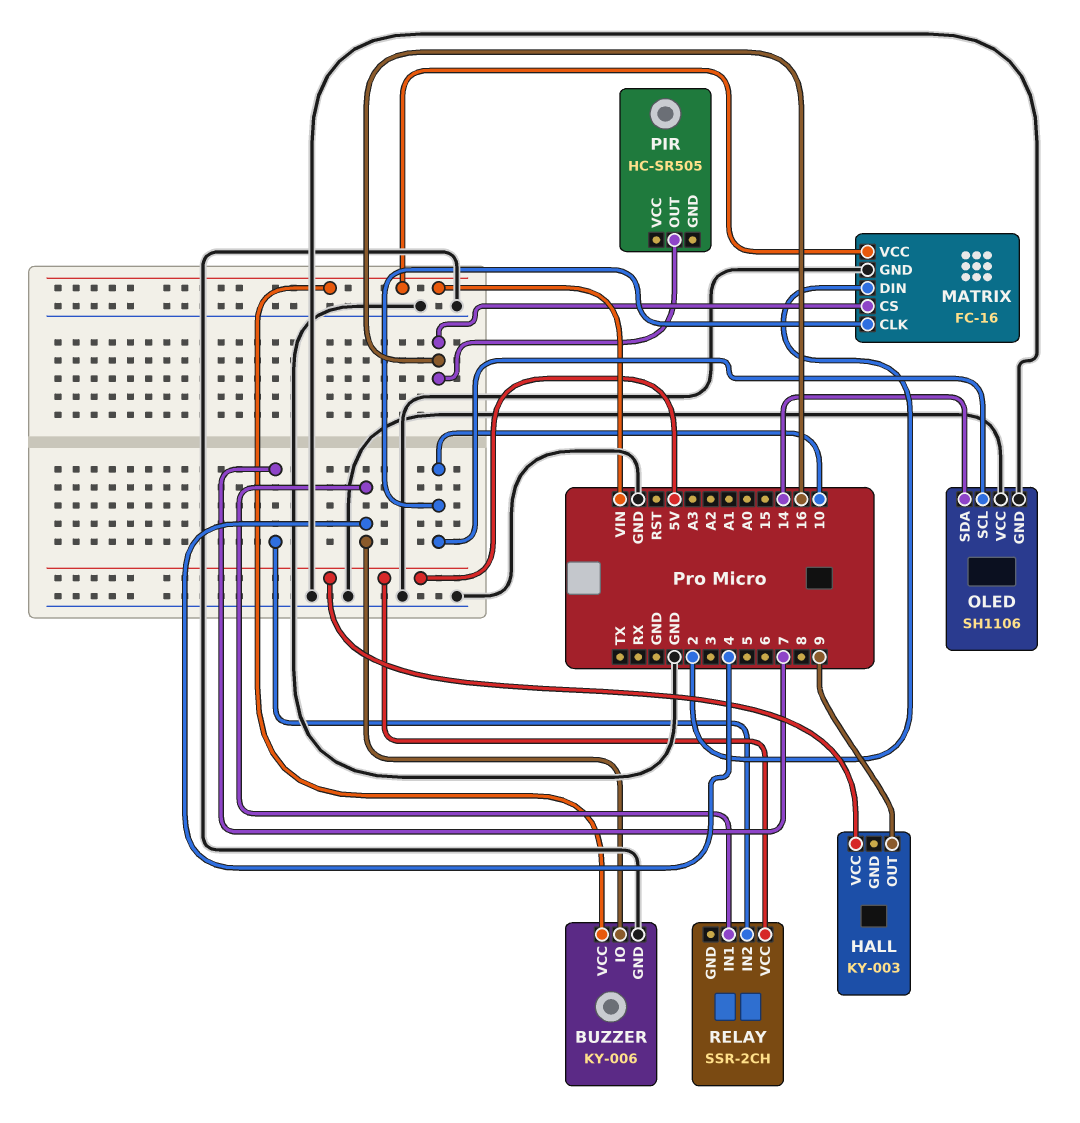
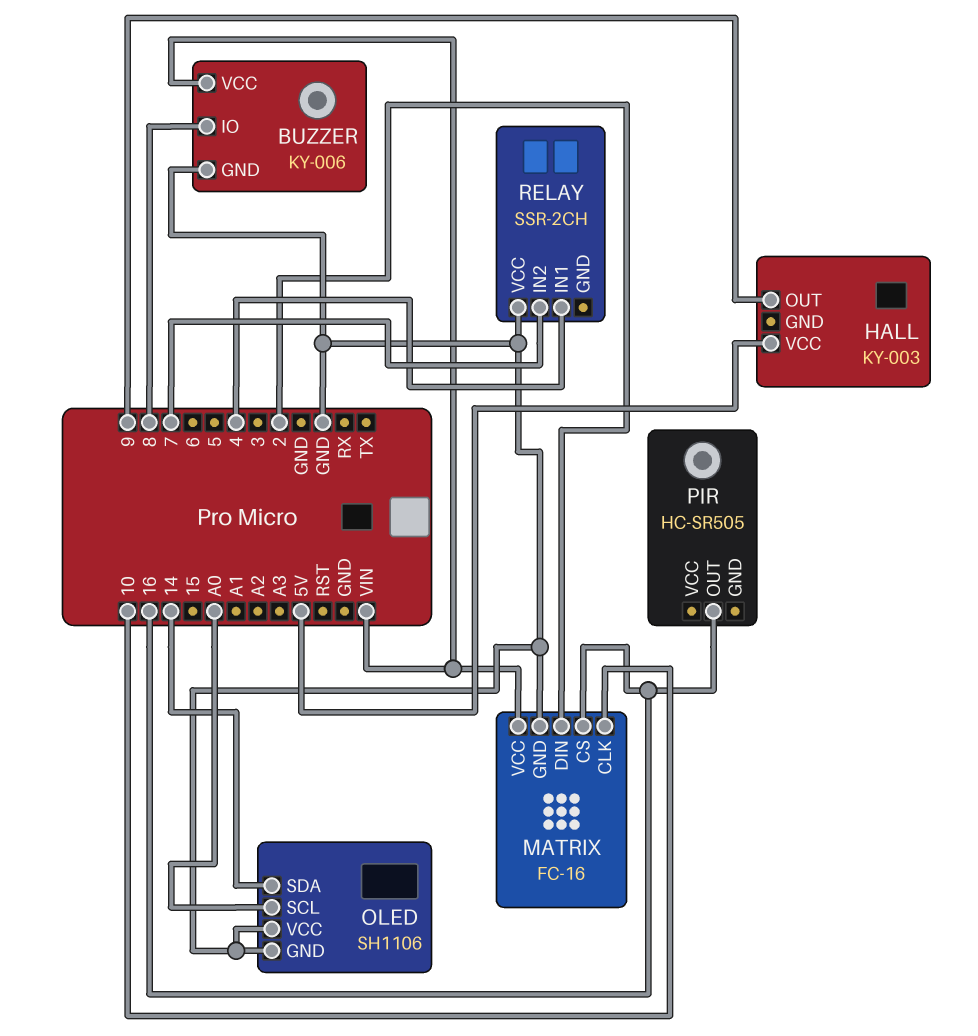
BUZZER pin IO: 4 -> 8
OLED pin SCL: 10 -> A0
RELAY pin VCC: 5V -> GND

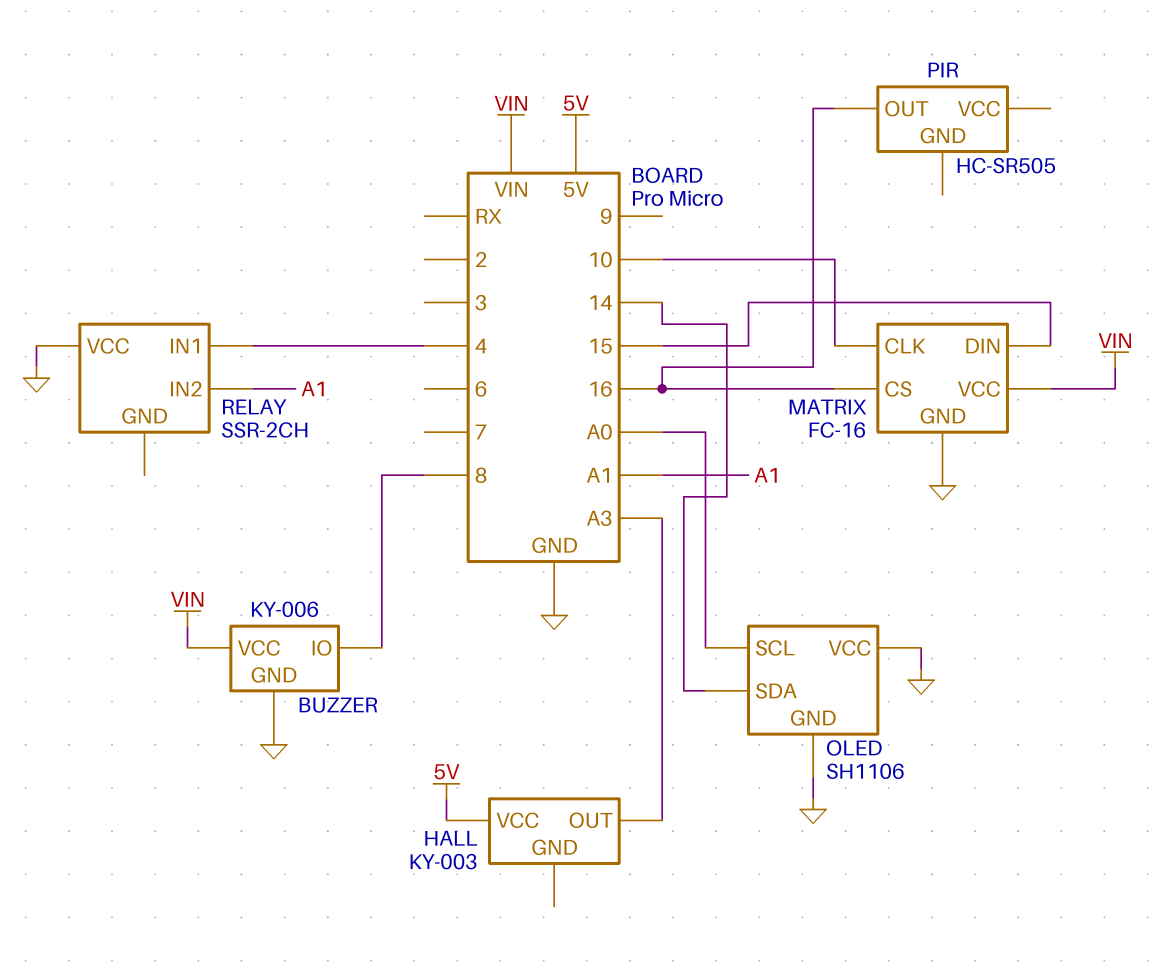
HALL pin OUT: 9 -> A3
MATRIX pin DIN: 2 -> 15
RELAY pin IN2: 7 -> A1

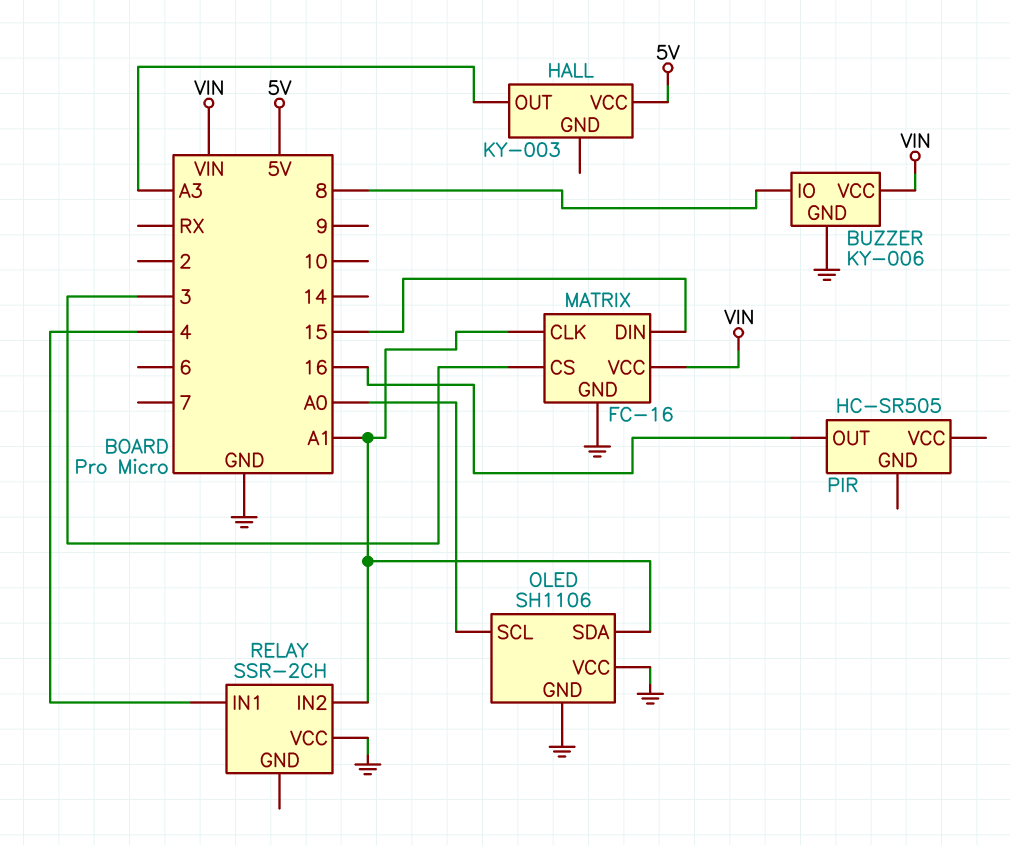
MATRIX pin CLK: 10 -> A1
MATRIX pin CS: 16 -> 3
OLED pin SDA: 14 -> A1

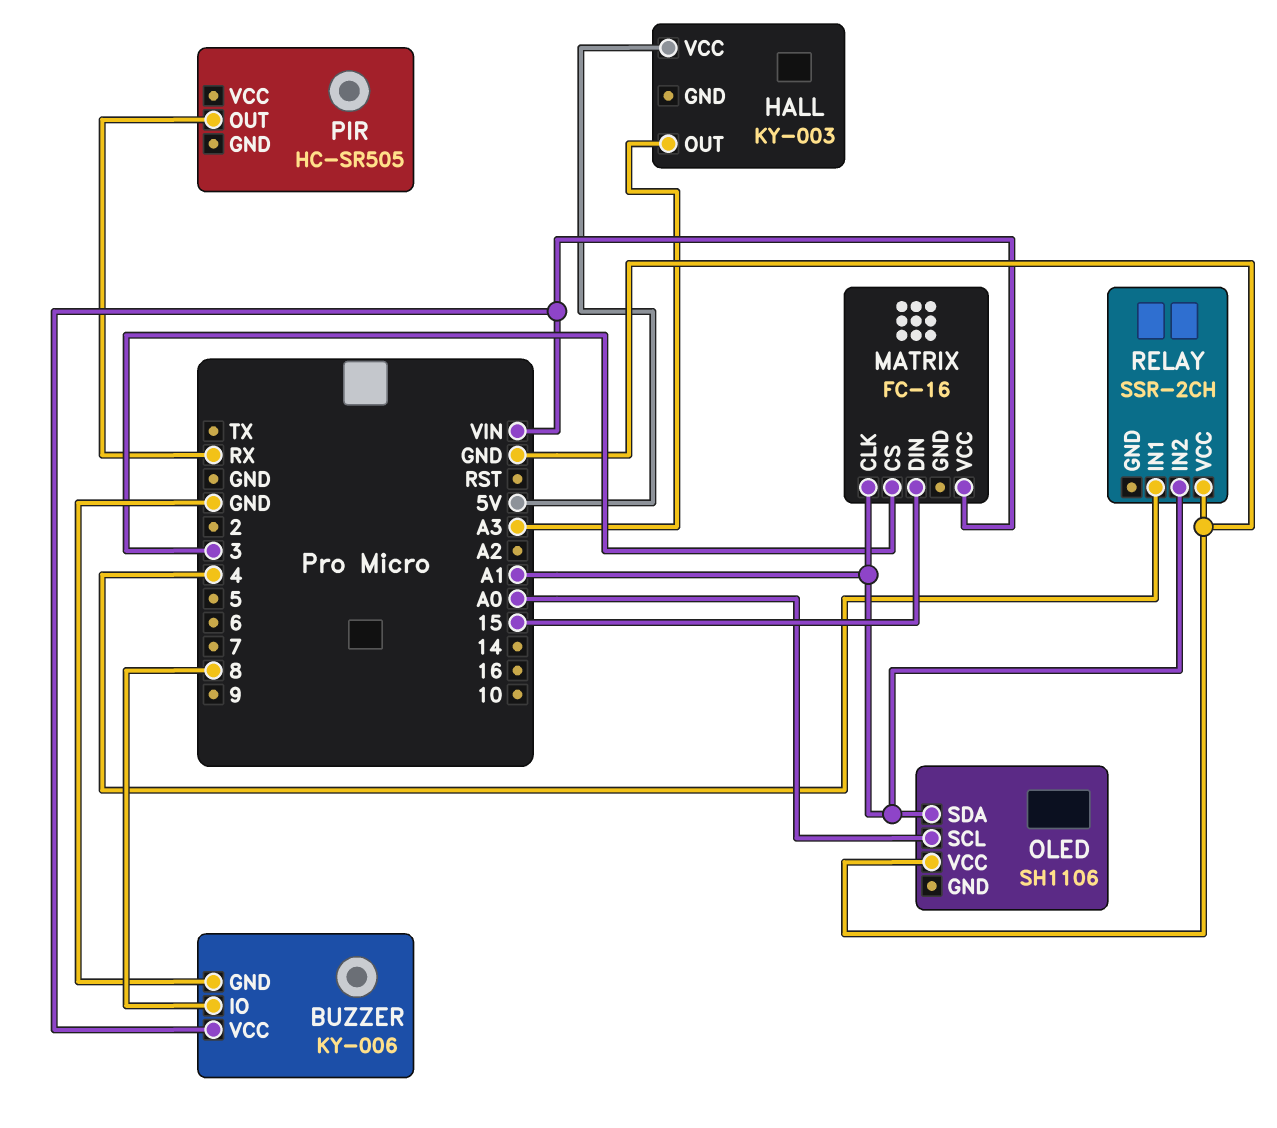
MATRIX pin GND: GND -> none
OLED pin GND: GND -> none
PIR pin OUT: 16 -> RX

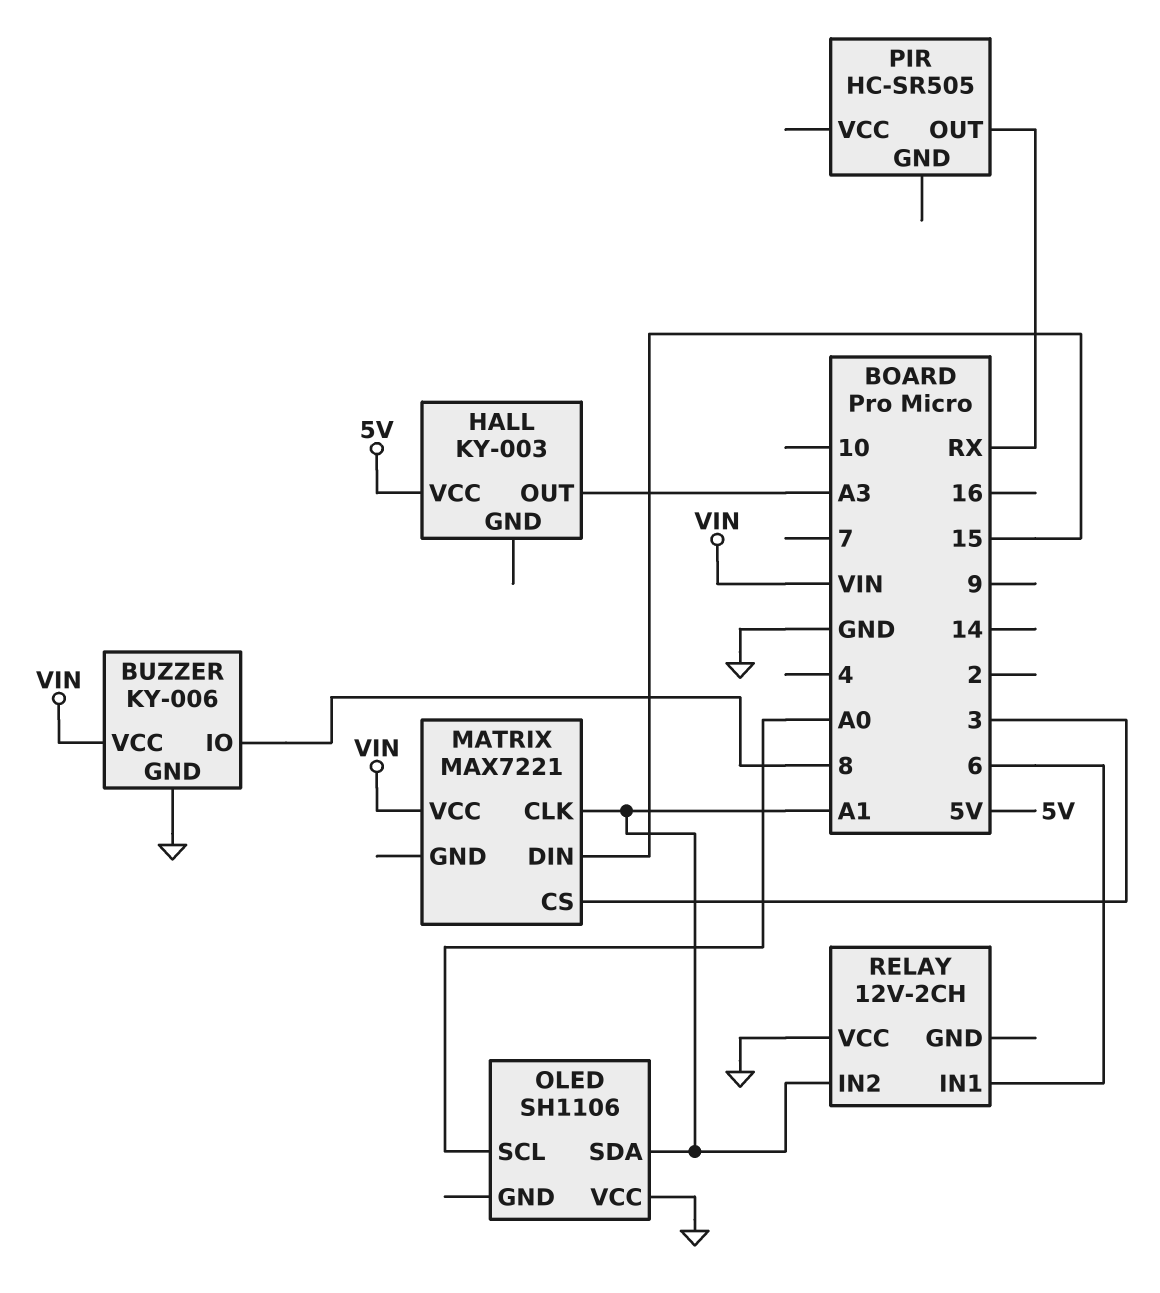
MATRIX: FC-16 -> MAX7221
RELAY: SSR-2CH -> 12V-2CH
RELAY pin IN1: 4 -> 6

